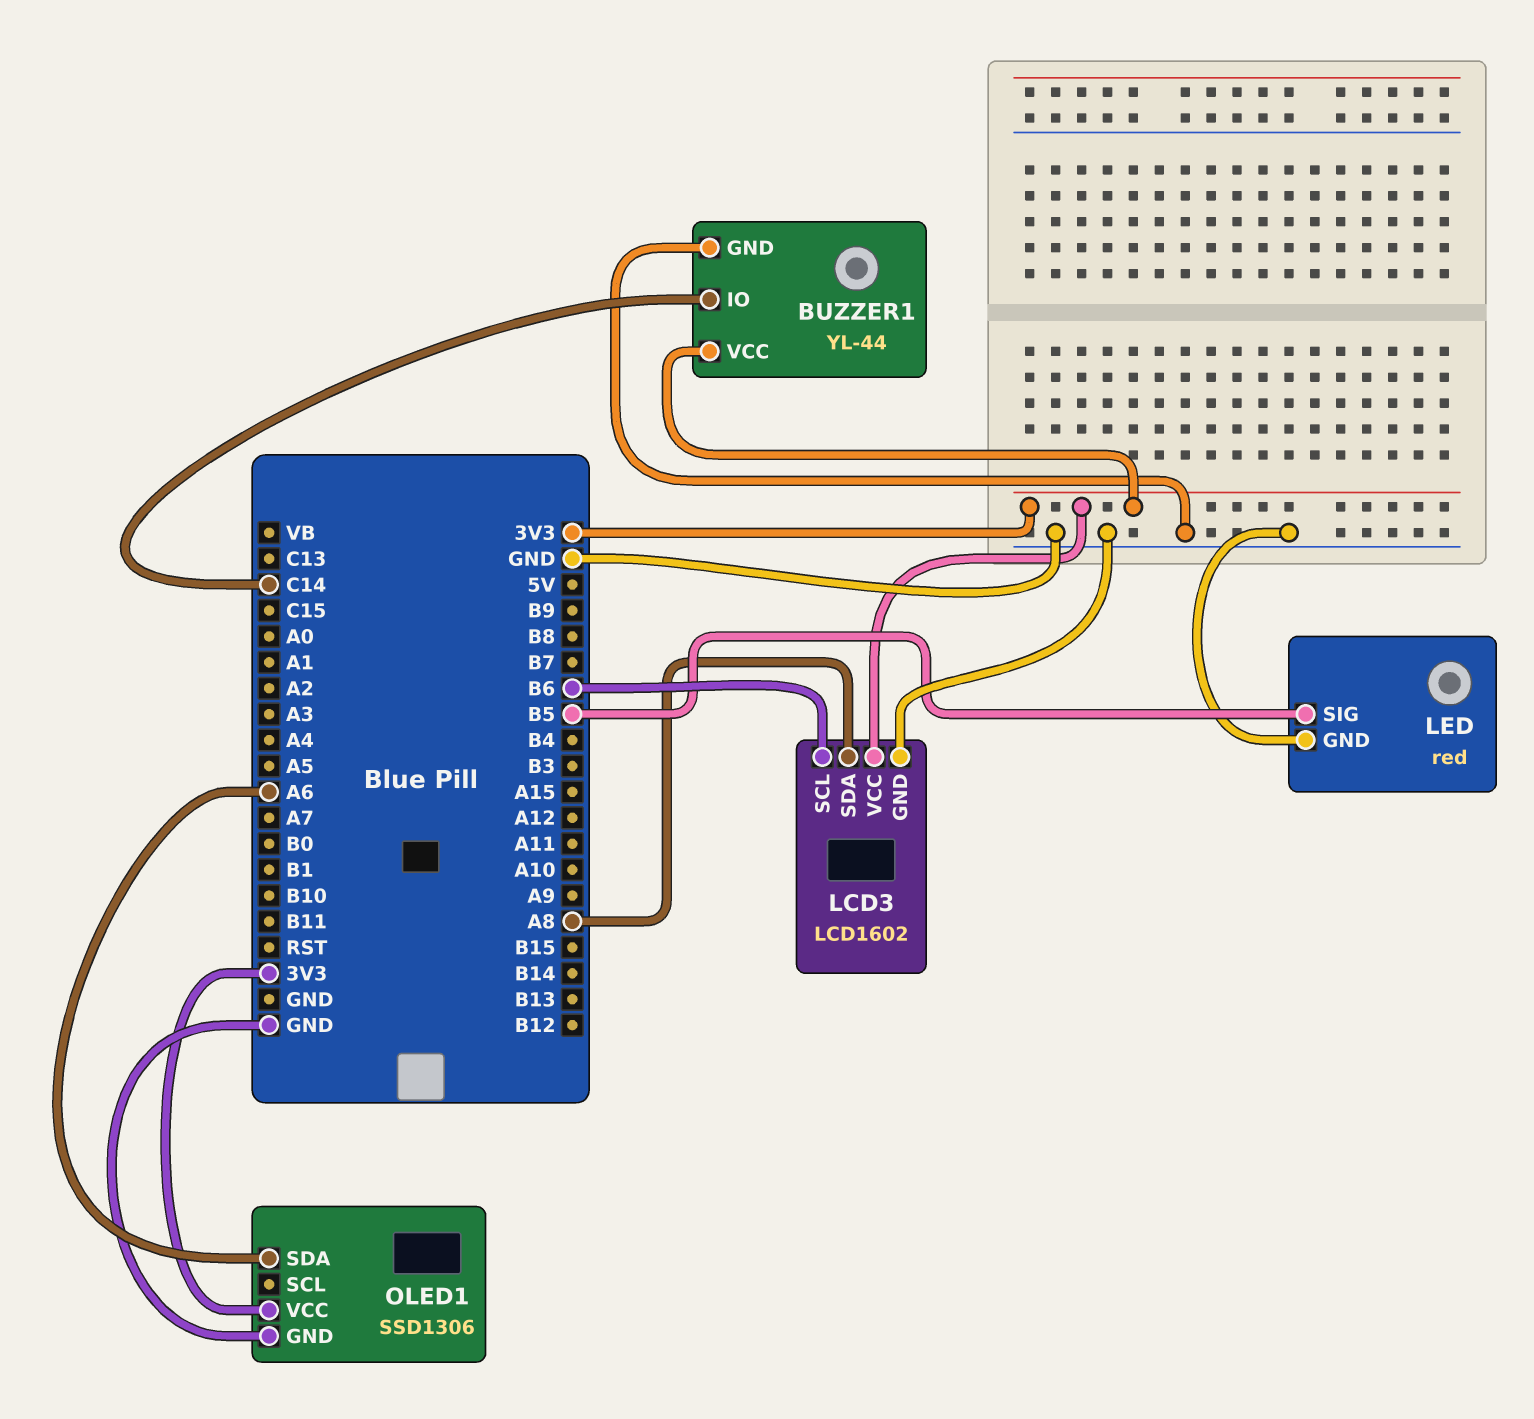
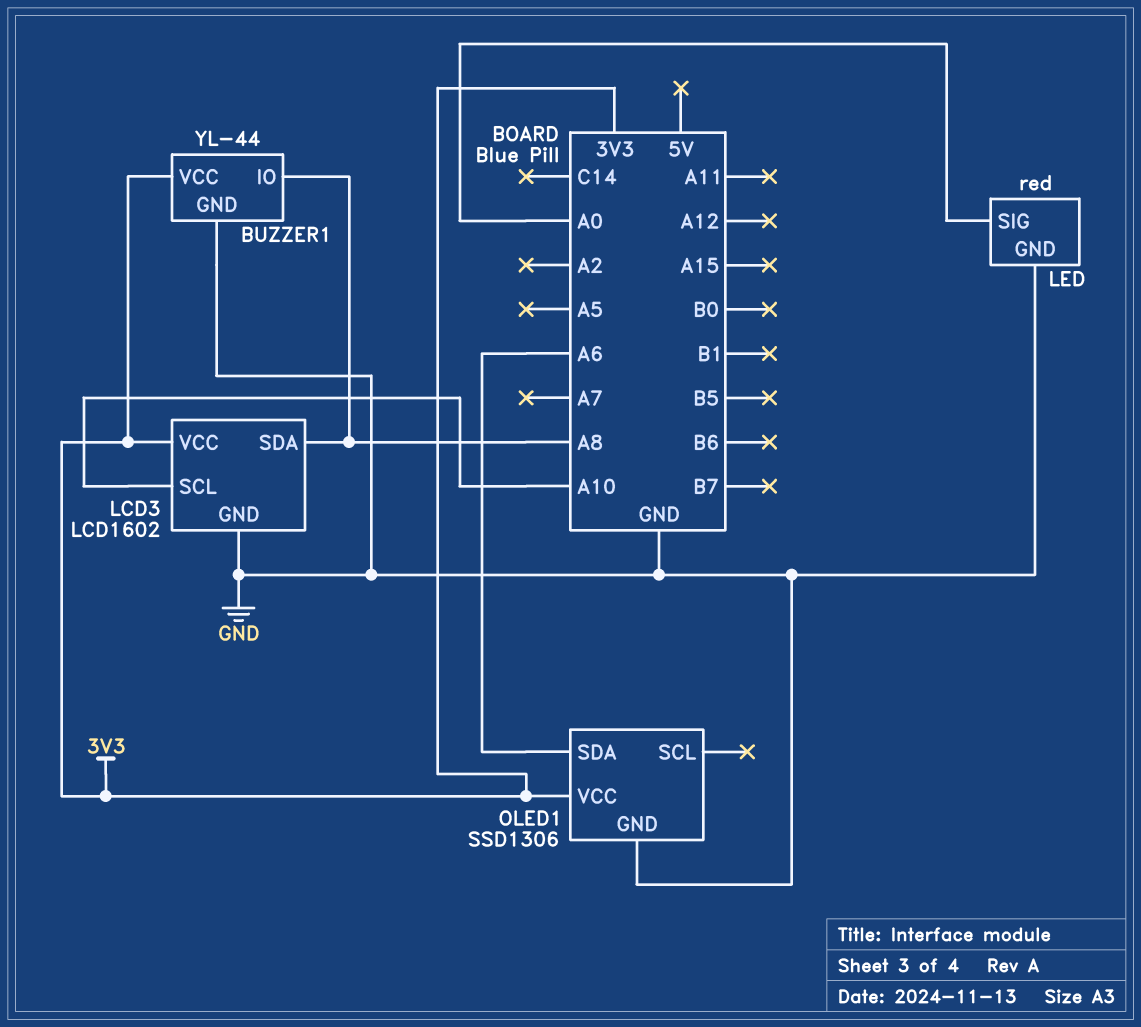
BUZZER1 pin IO: C14 -> A8
LCD3 pin SCL: B6 -> A10
LED pin SIG: B5 -> A0

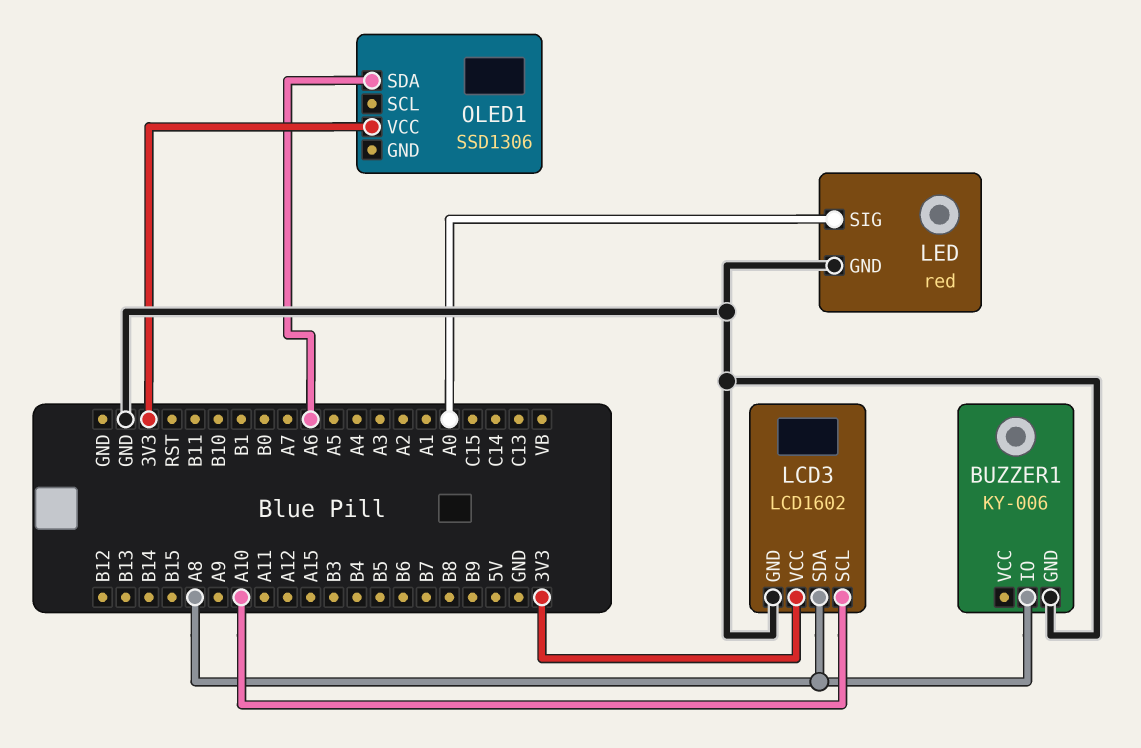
BUZZER1: YL-44 -> KY-006
BUZZER1 pin VCC: 3V3 -> none
OLED1 pin GND: GND -> none

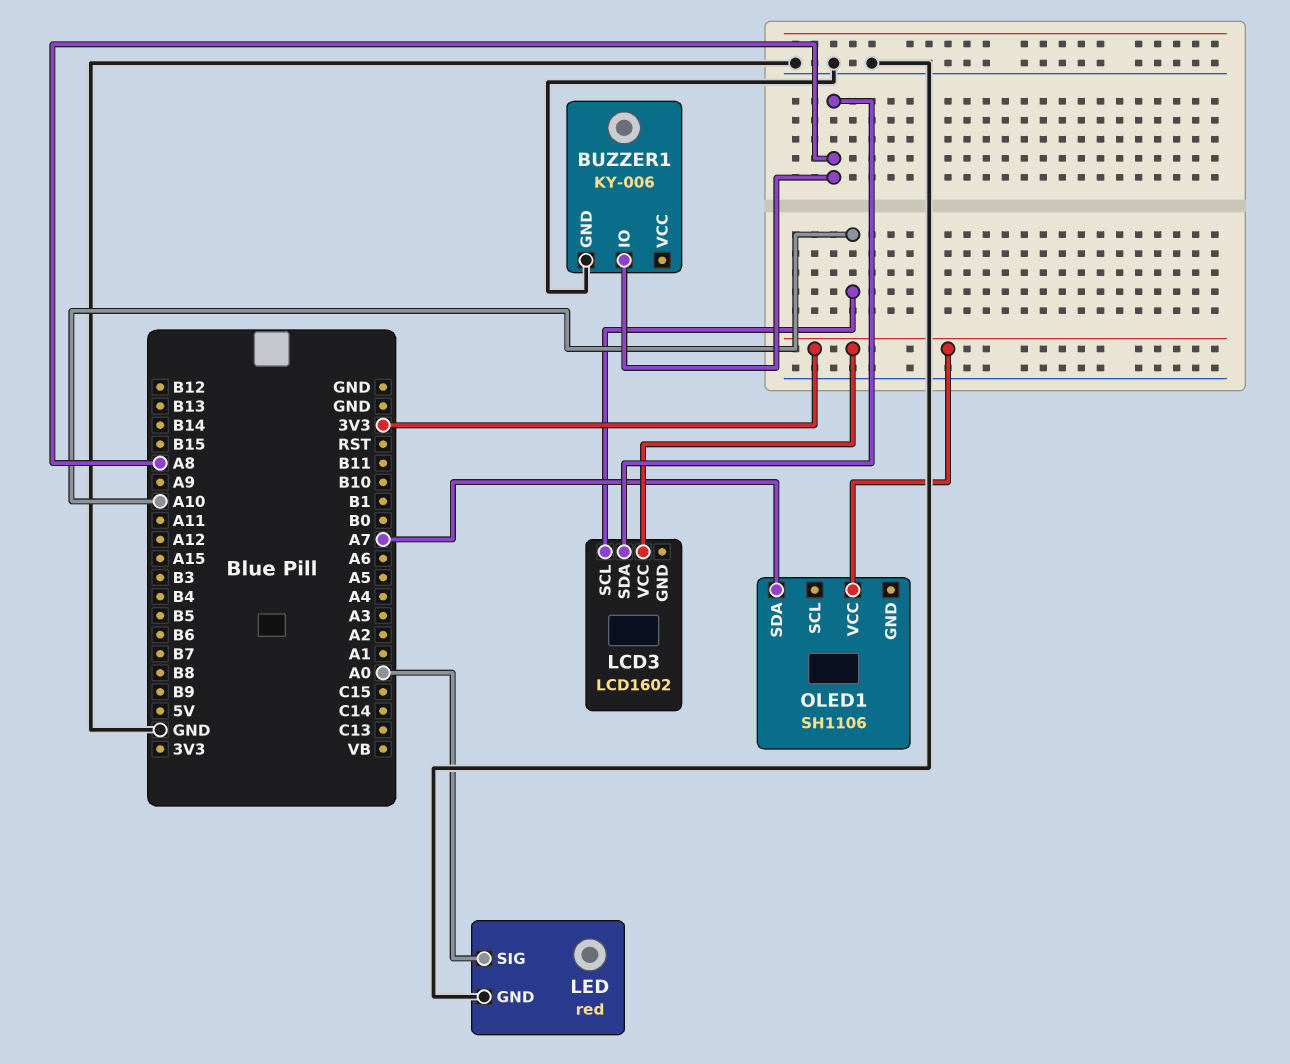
LCD3 pin GND: GND -> none
OLED1: SSD1306 -> SH1106
OLED1 pin SDA: A6 -> A7

